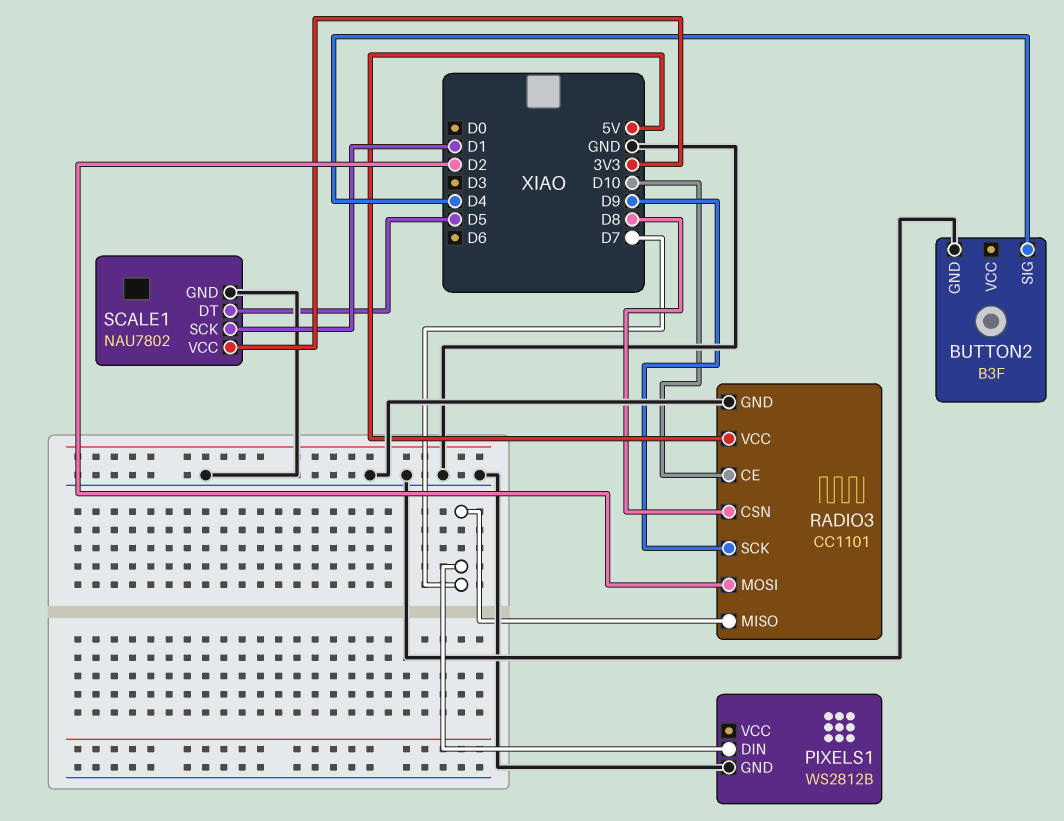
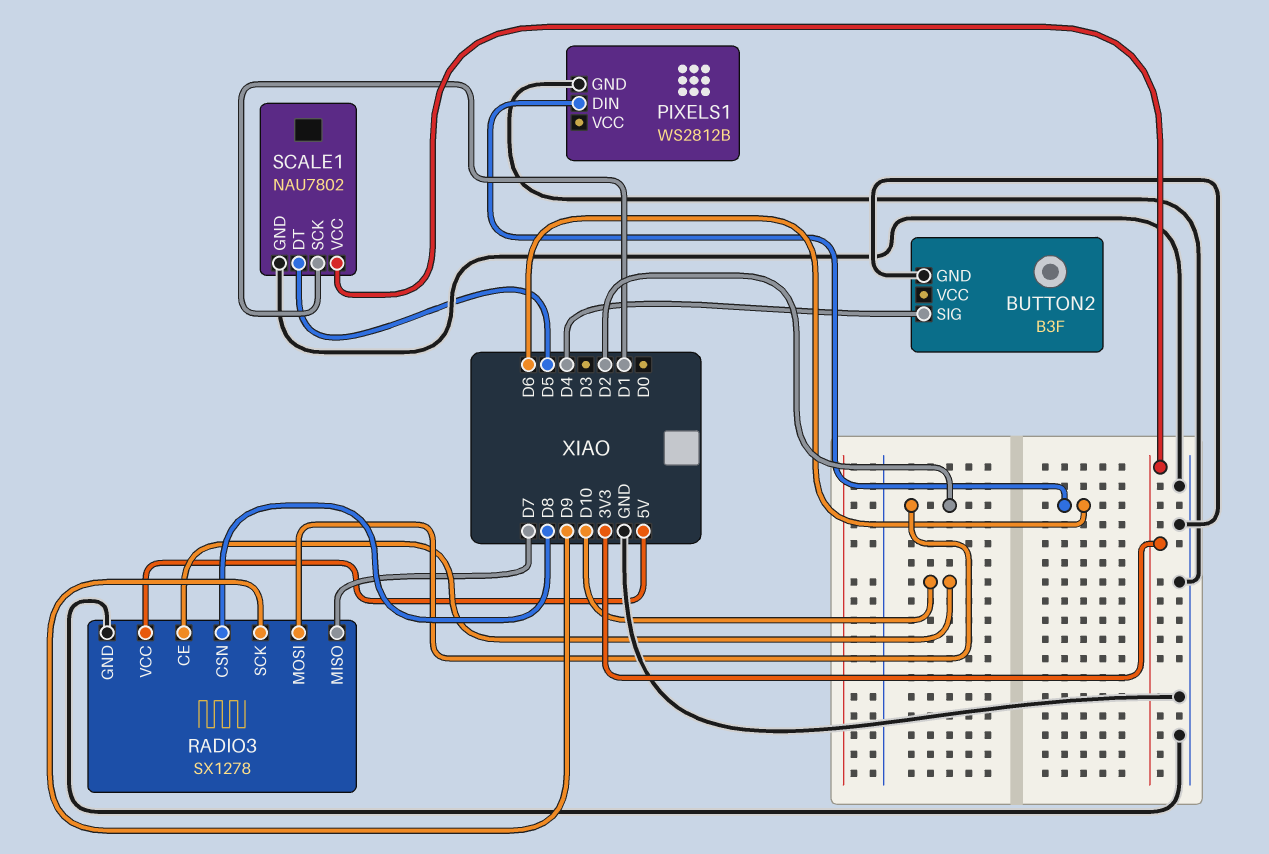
PIXELS1 pin DIN: D7 -> D6
RADIO3: CC1101 -> SX1278

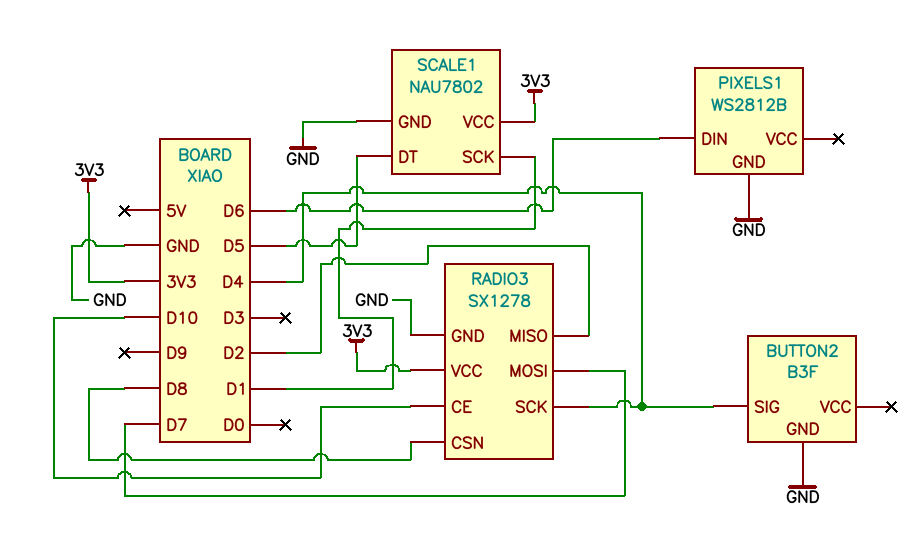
RADIO3 pin MISO: D7 -> D2
RADIO3 pin MOSI: D2 -> D7
RADIO3 pin SCK: D9 -> D4
RADIO3 pin VCC: 5V -> 3V3

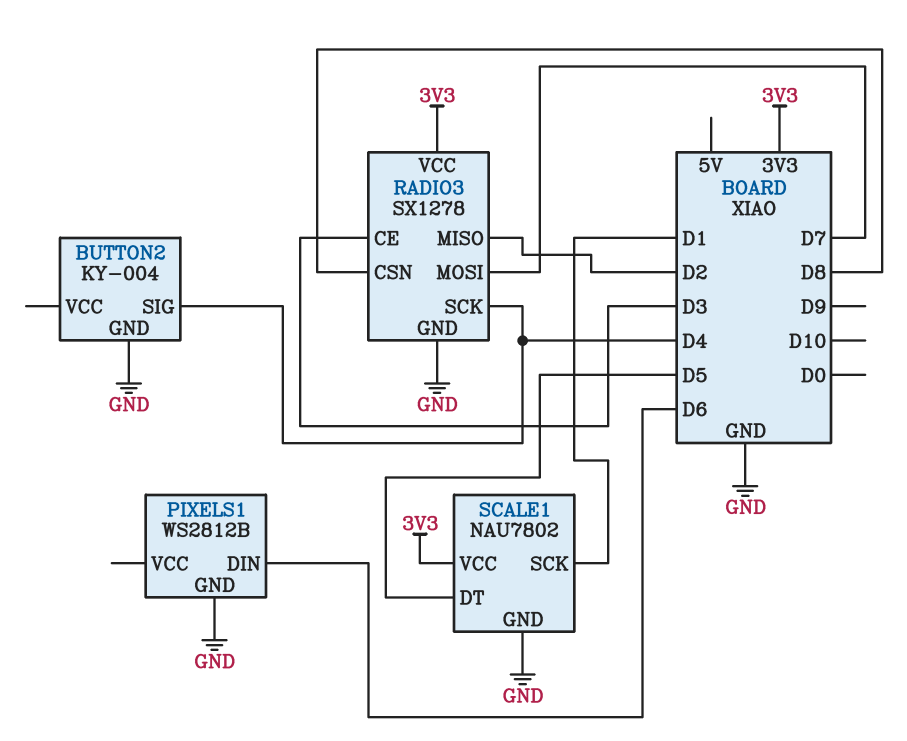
BUTTON2: B3F -> KY-004
RADIO3 pin CE: D10 -> D3

